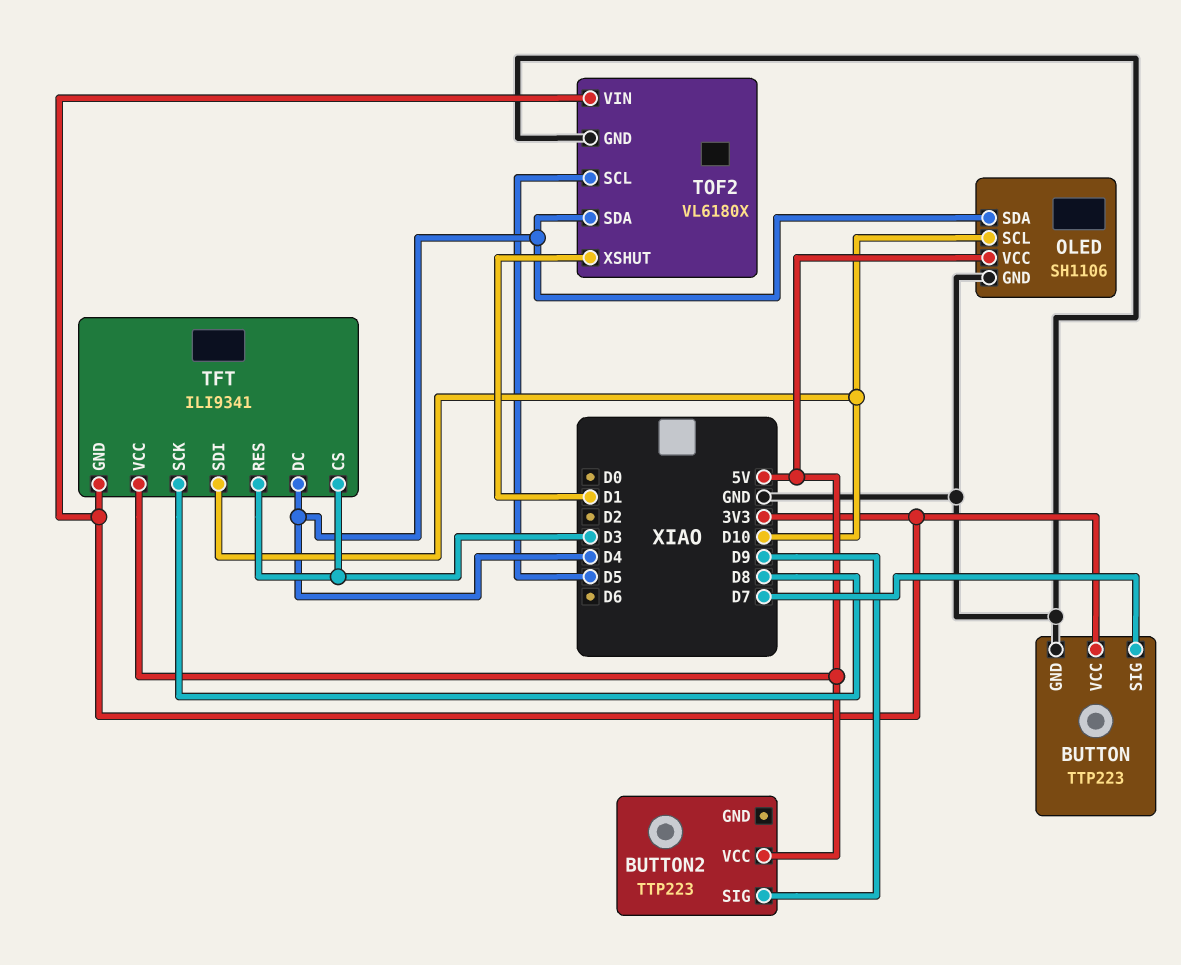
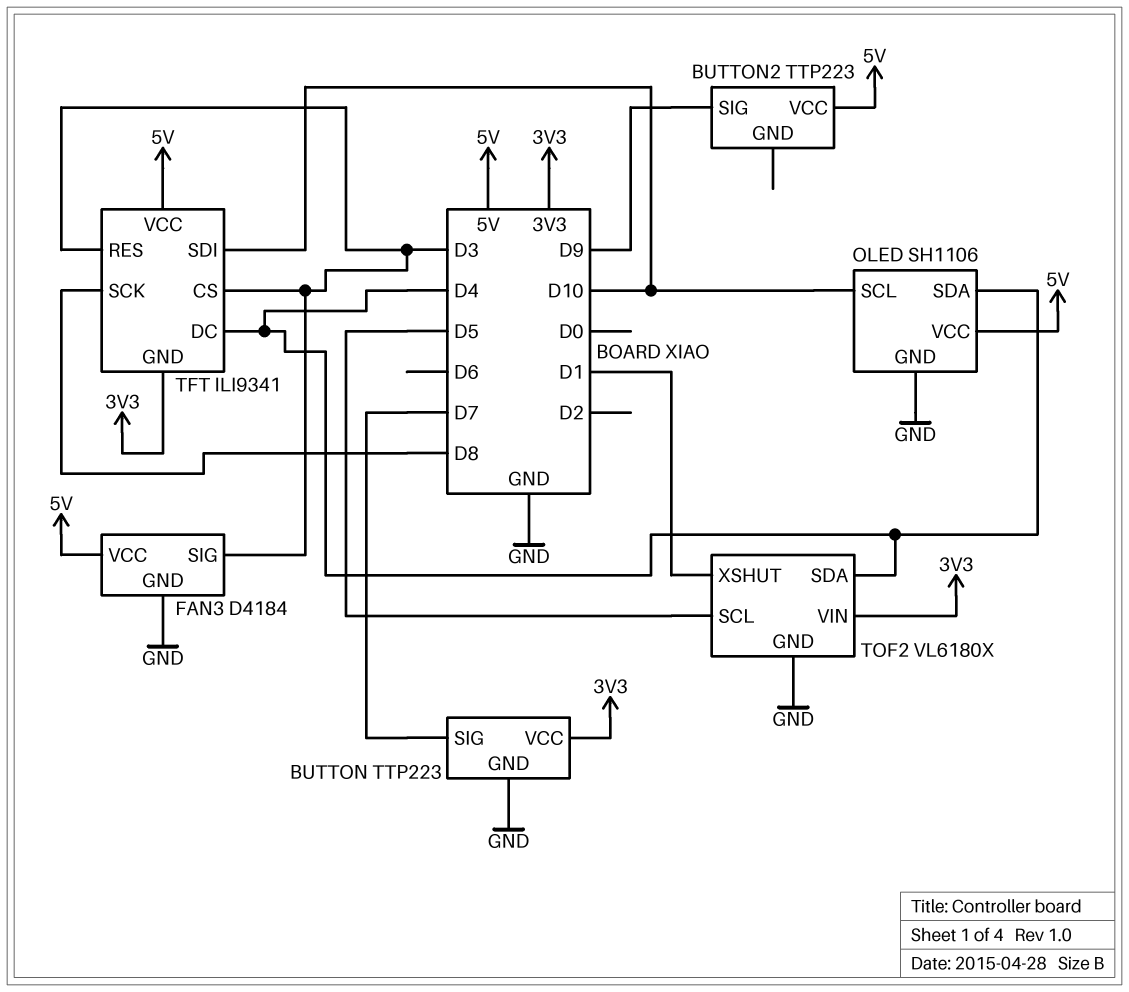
FAN3: none -> D4184
FAN3 pin GND: none -> GND
FAN3 pin SIG: none -> D3
FAN3 pin VCC: none -> 5V

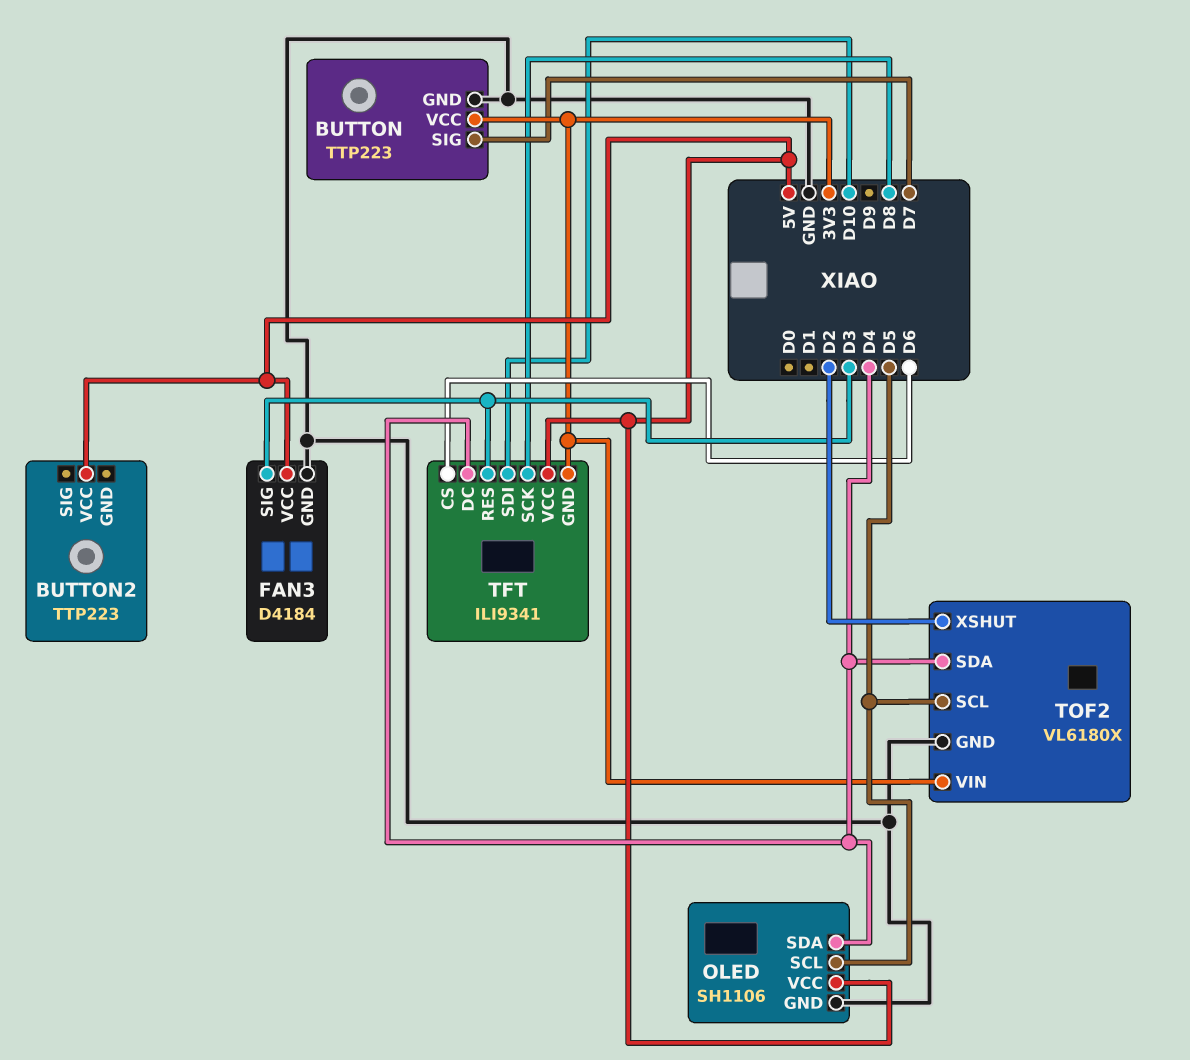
BUTTON2 pin SIG: D9 -> none
OLED pin SCL: D10 -> D5
TFT pin CS: D3 -> D6
TOF2 pin XSHUT: D1 -> D2

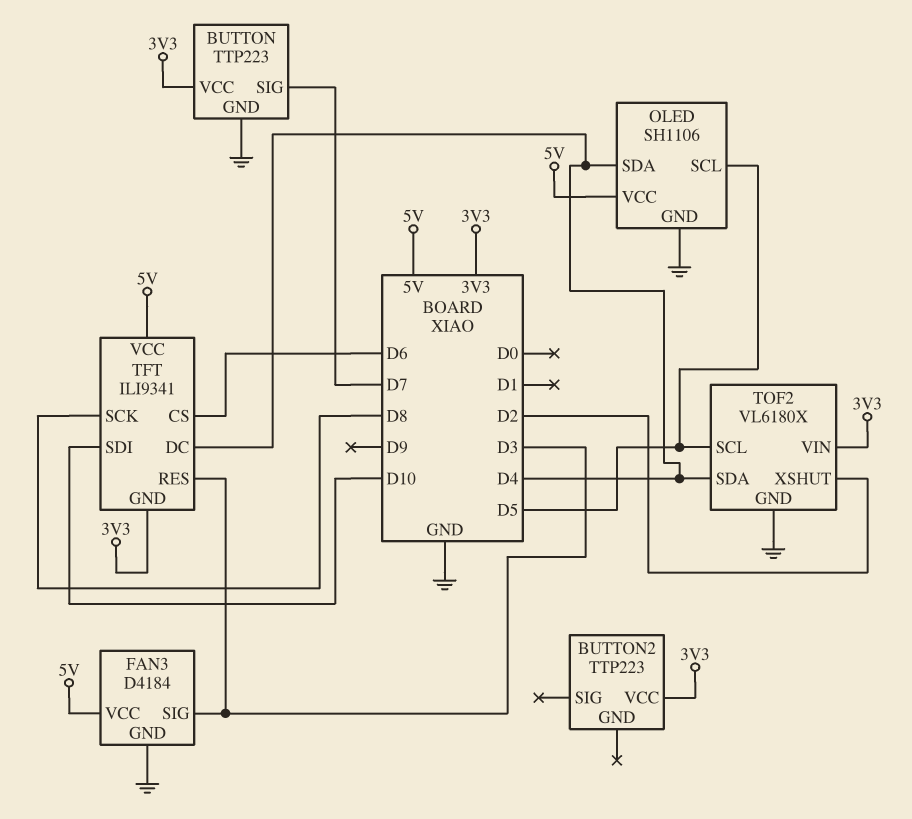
BUTTON2 pin VCC: 5V -> 3V3

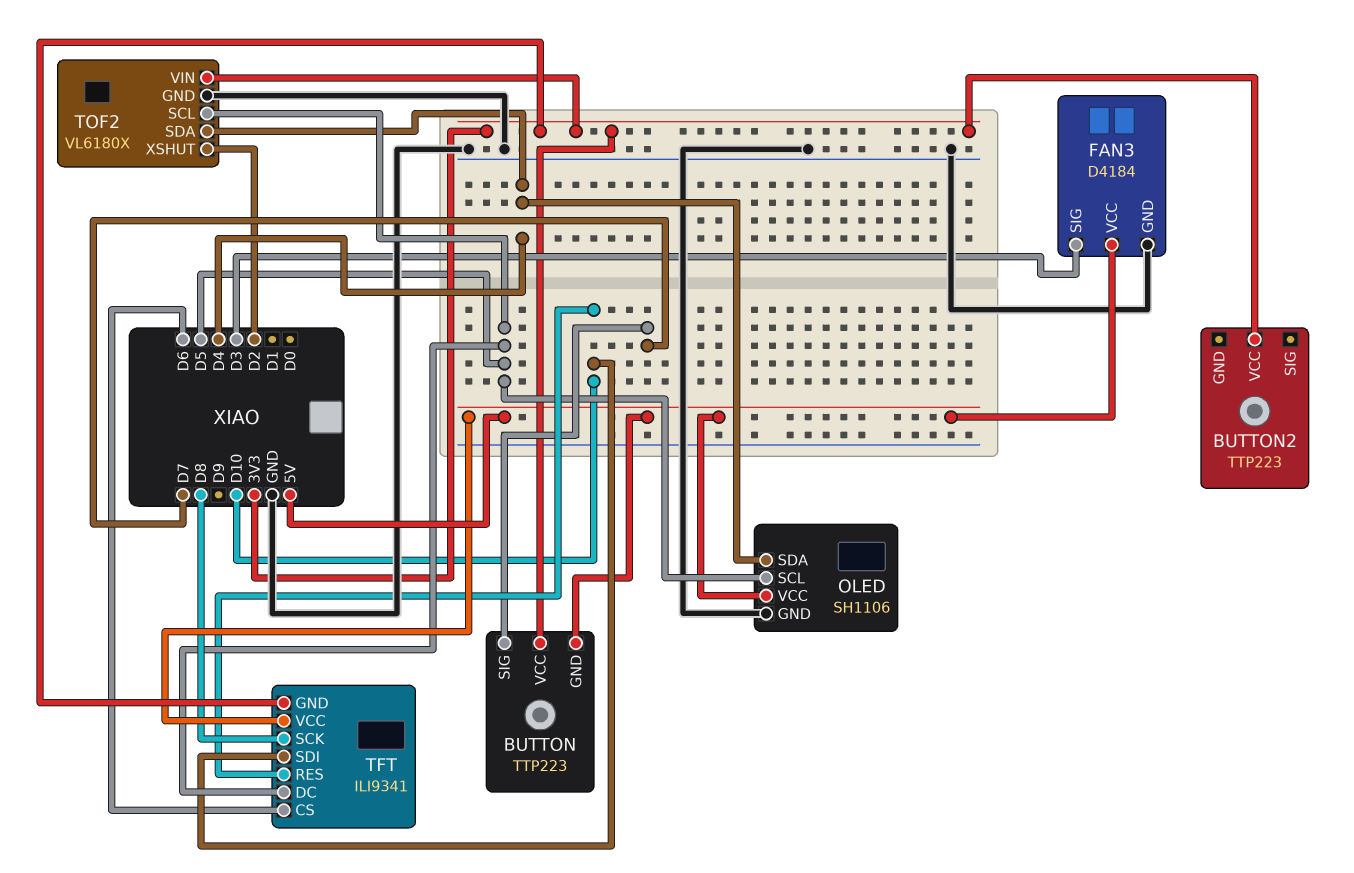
BUTTON pin GND: GND -> 5V
TFT pin DC: D4 -> D5
TFT pin RES: D3 -> D10

